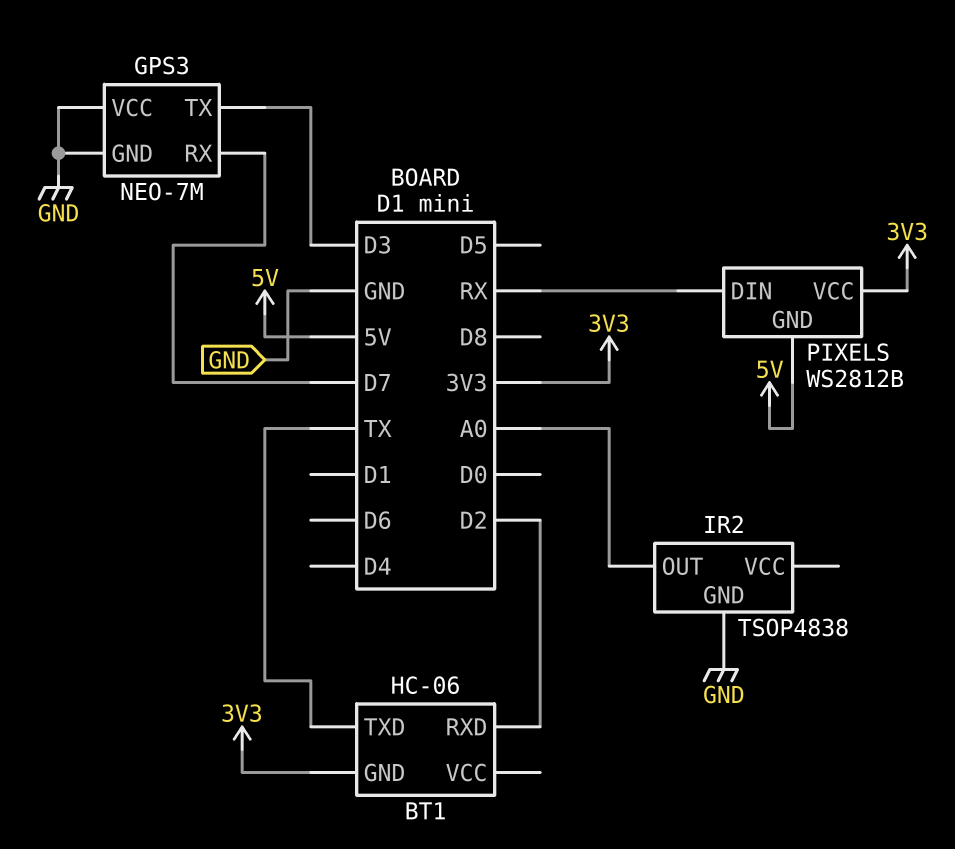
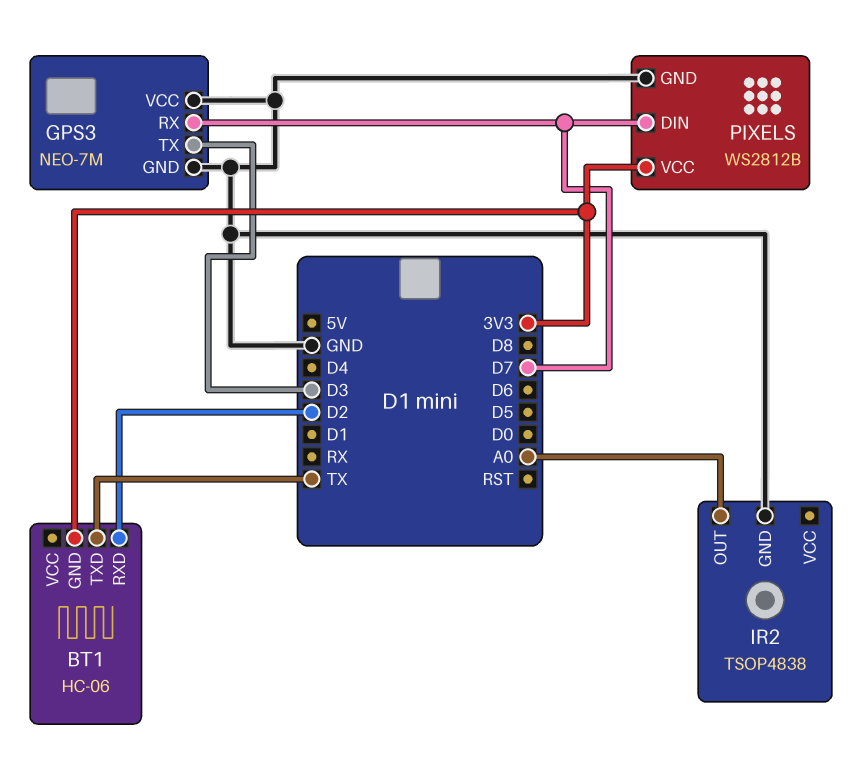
PIXELS pin DIN: RX -> D7
PIXELS pin GND: 5V -> GND

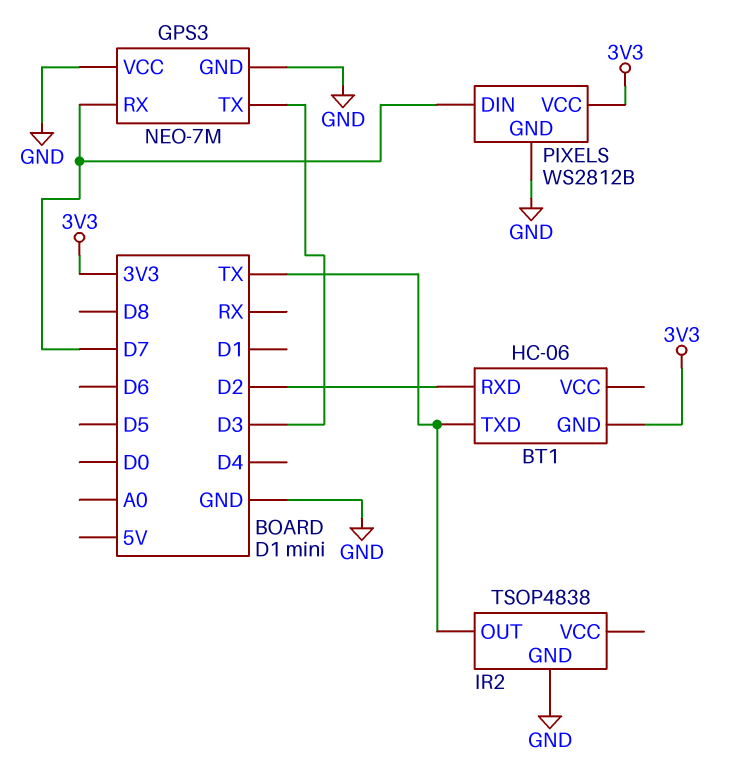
IR2 pin OUT: A0 -> TX

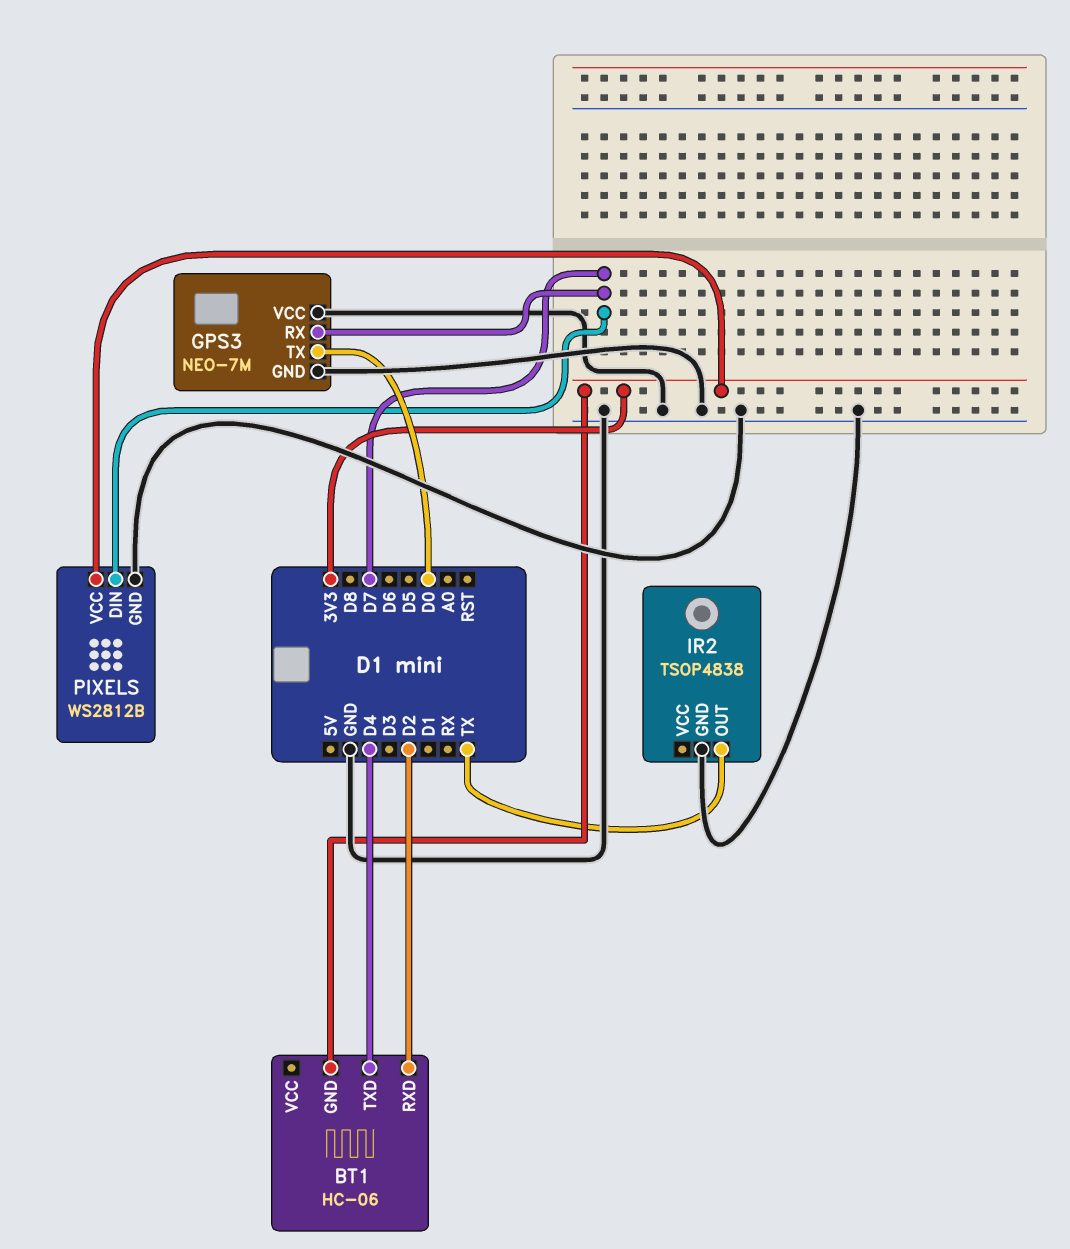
BT1 pin TXD: TX -> D4
GPS3 pin TX: D3 -> D0

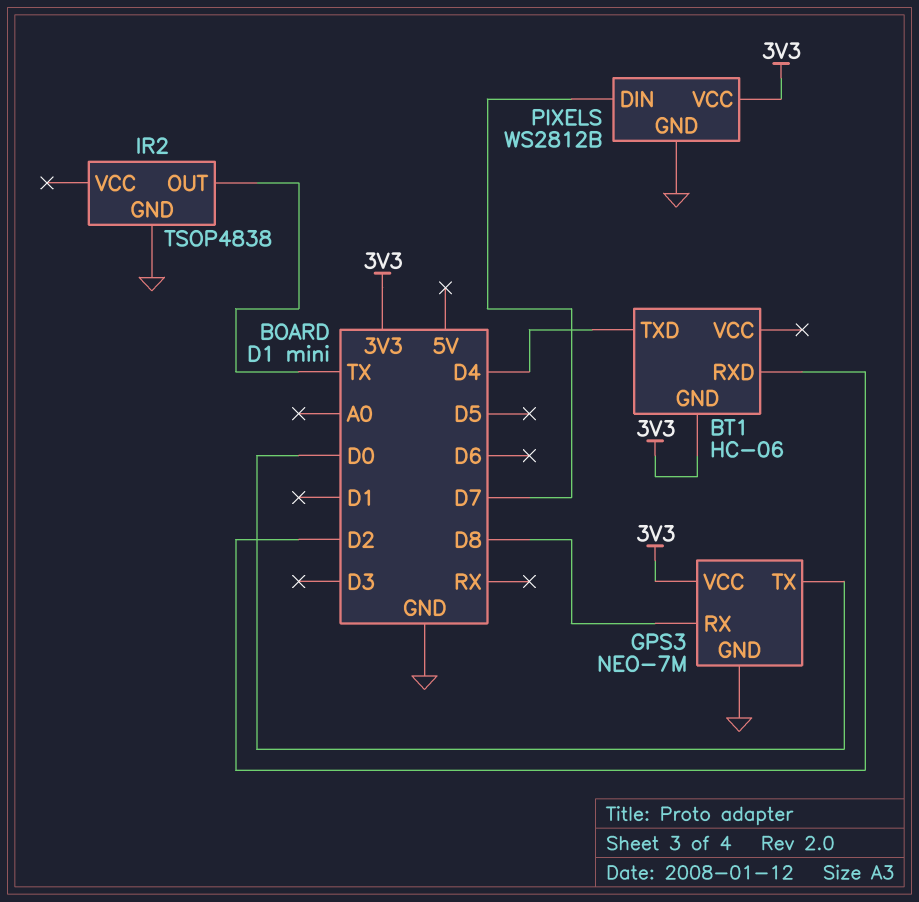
GPS3 pin RX: D7 -> D8
GPS3 pin VCC: GND -> 3V3

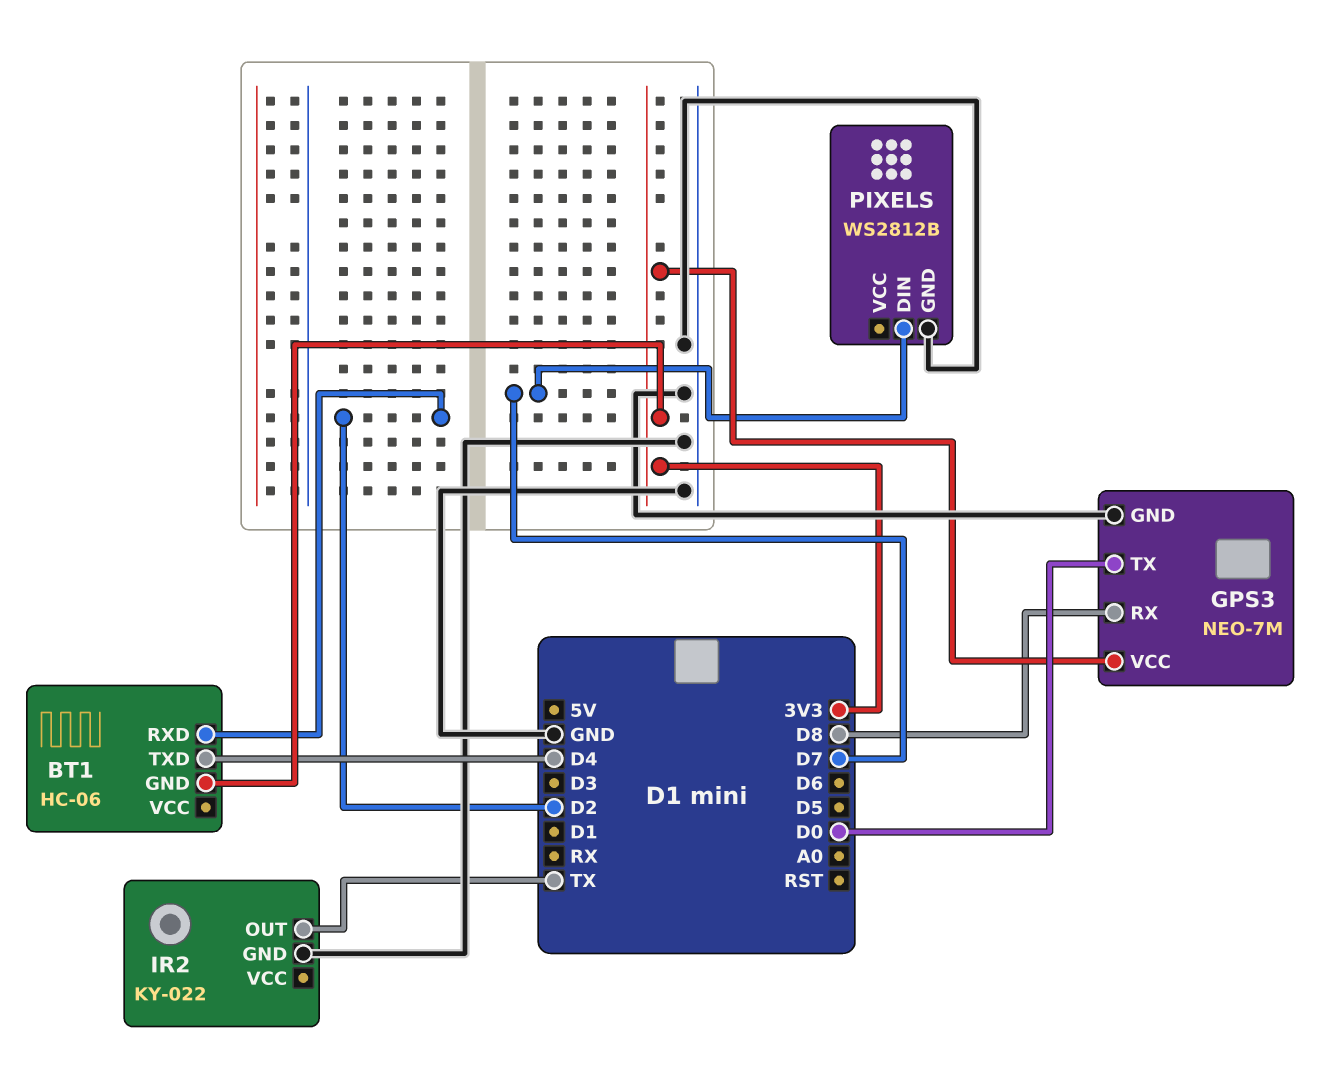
IR2: TSOP4838 -> KY-022
PIXELS pin VCC: 3V3 -> none

